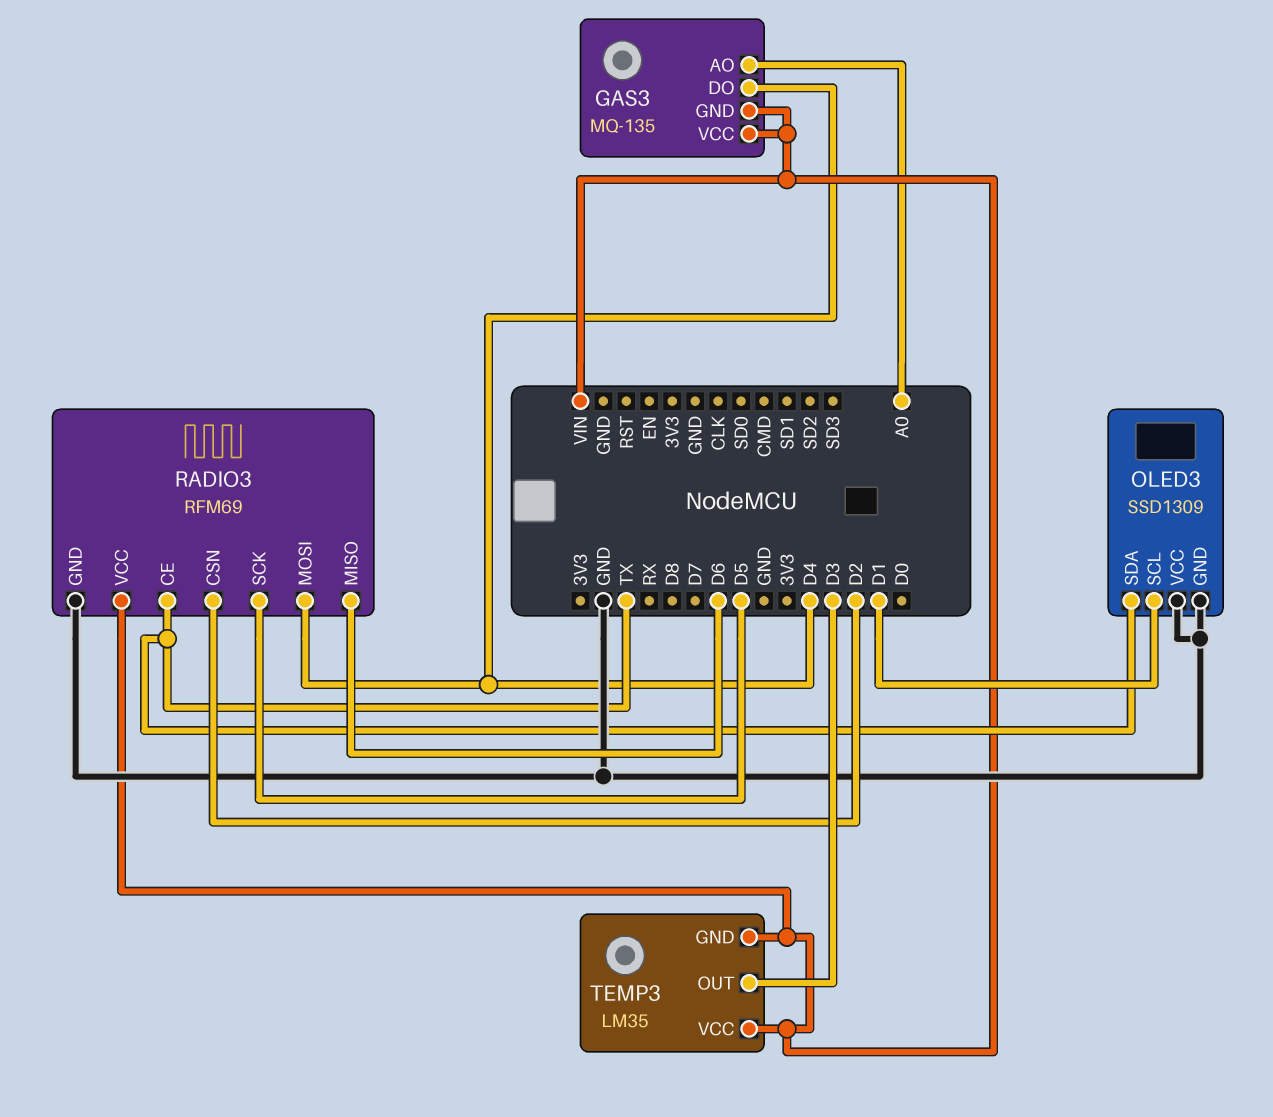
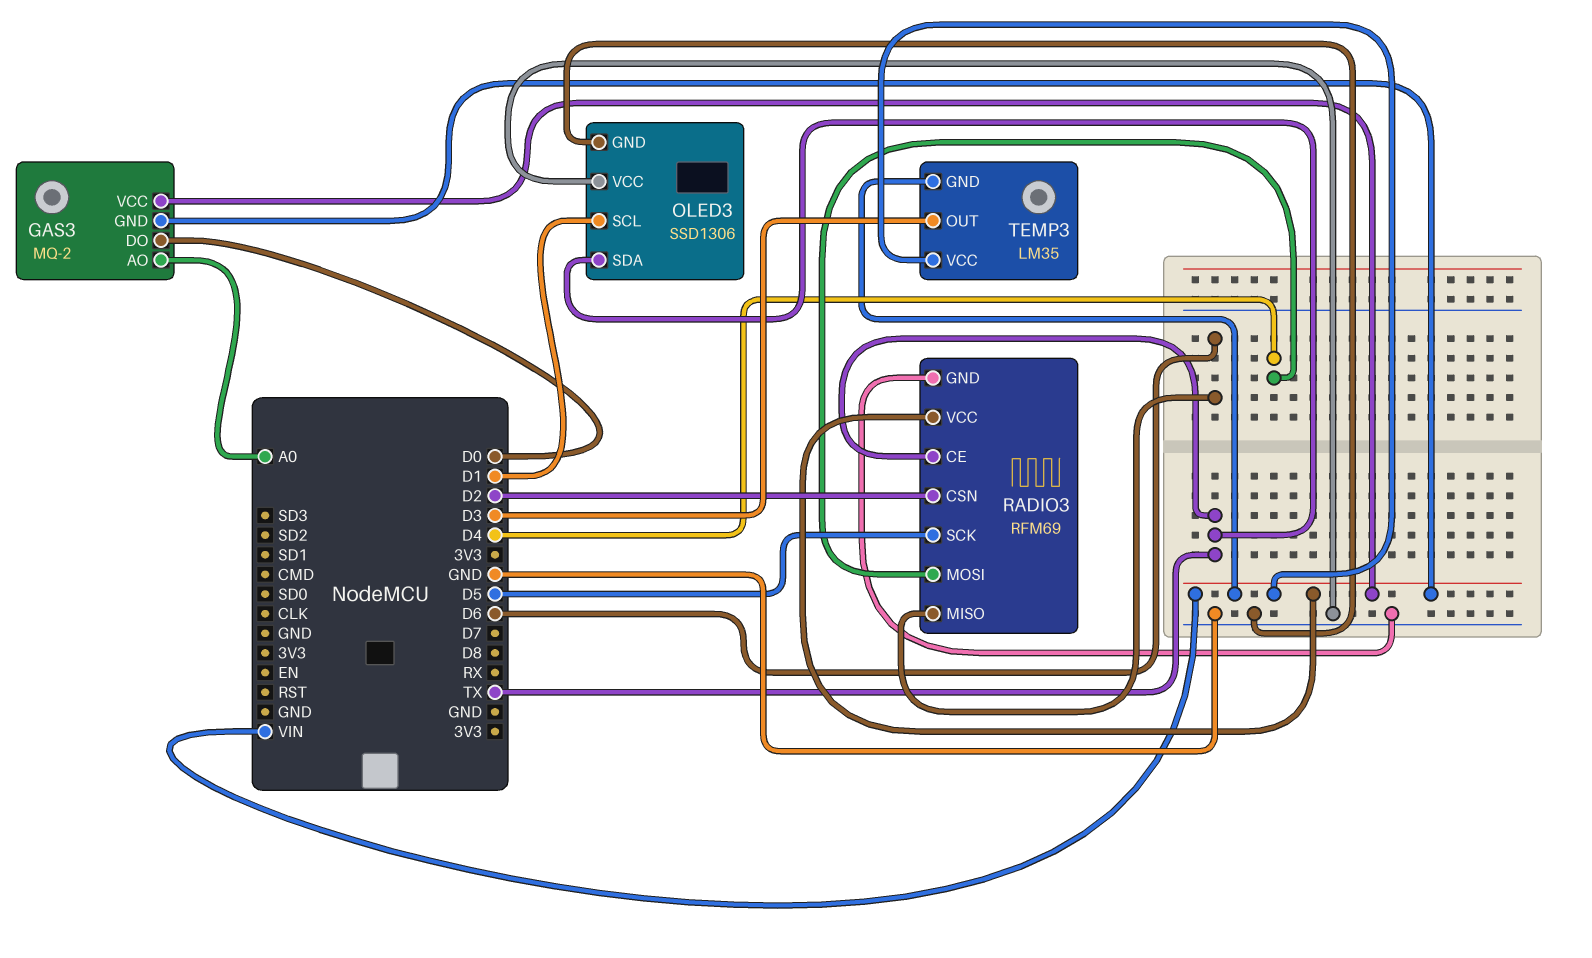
GAS3: MQ-135 -> MQ-2
GAS3 pin DO: D4 -> D0
OLED3: SSD1309 -> SSD1306

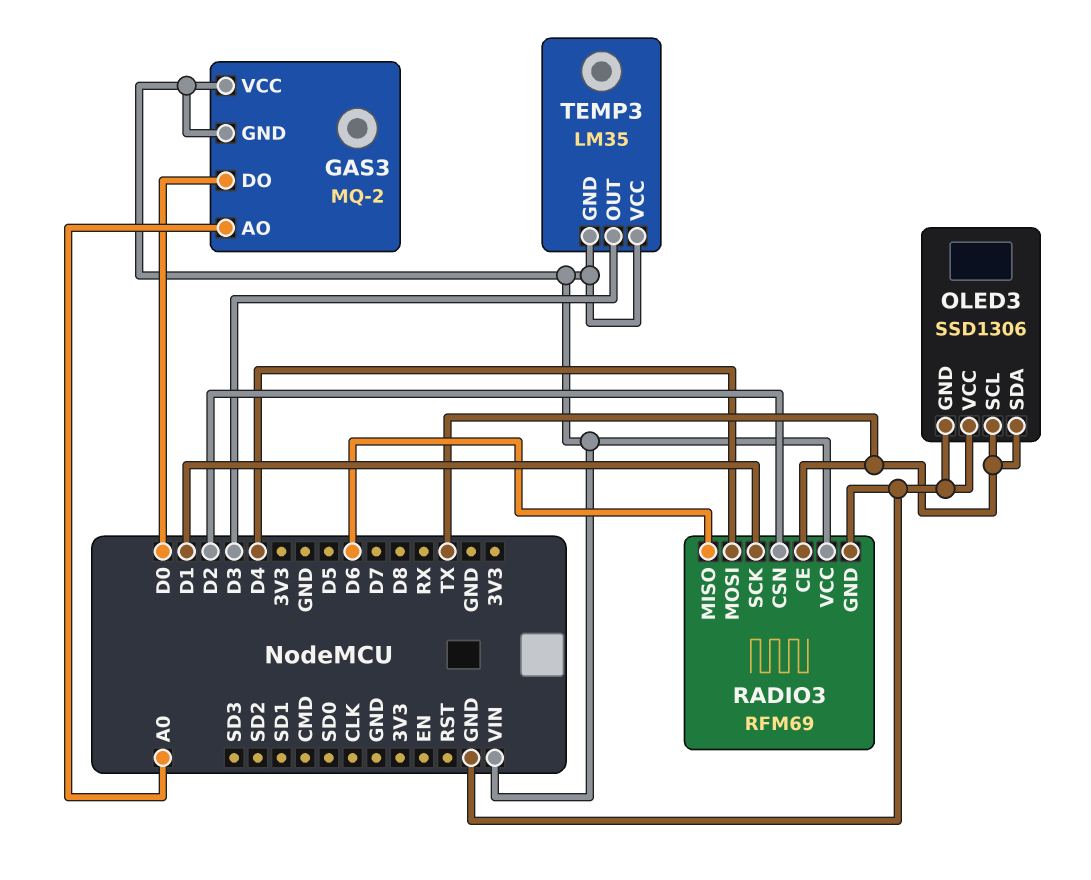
OLED3 pin SCL: D1 -> TX
RADIO3 pin SCK: D5 -> D1

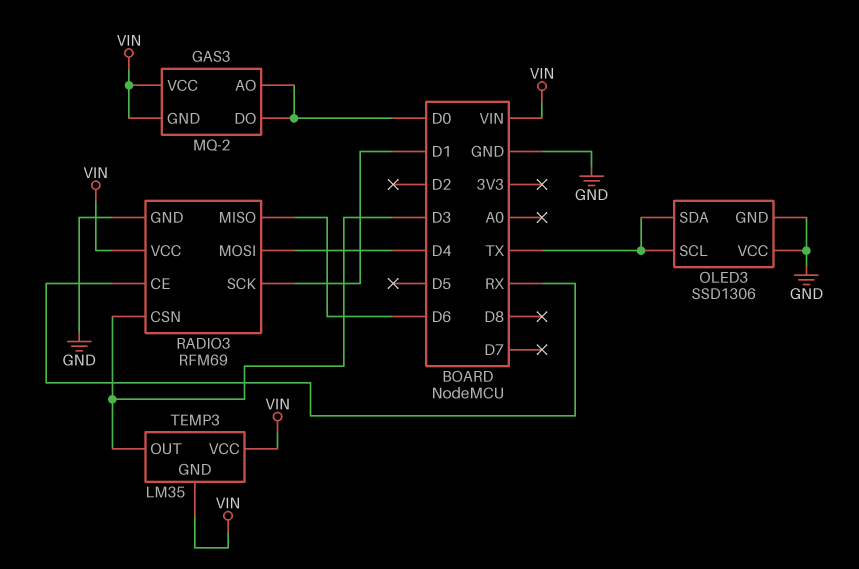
GAS3 pin AO: A0 -> D0
RADIO3 pin CE: TX -> RX
RADIO3 pin CSN: D2 -> D3

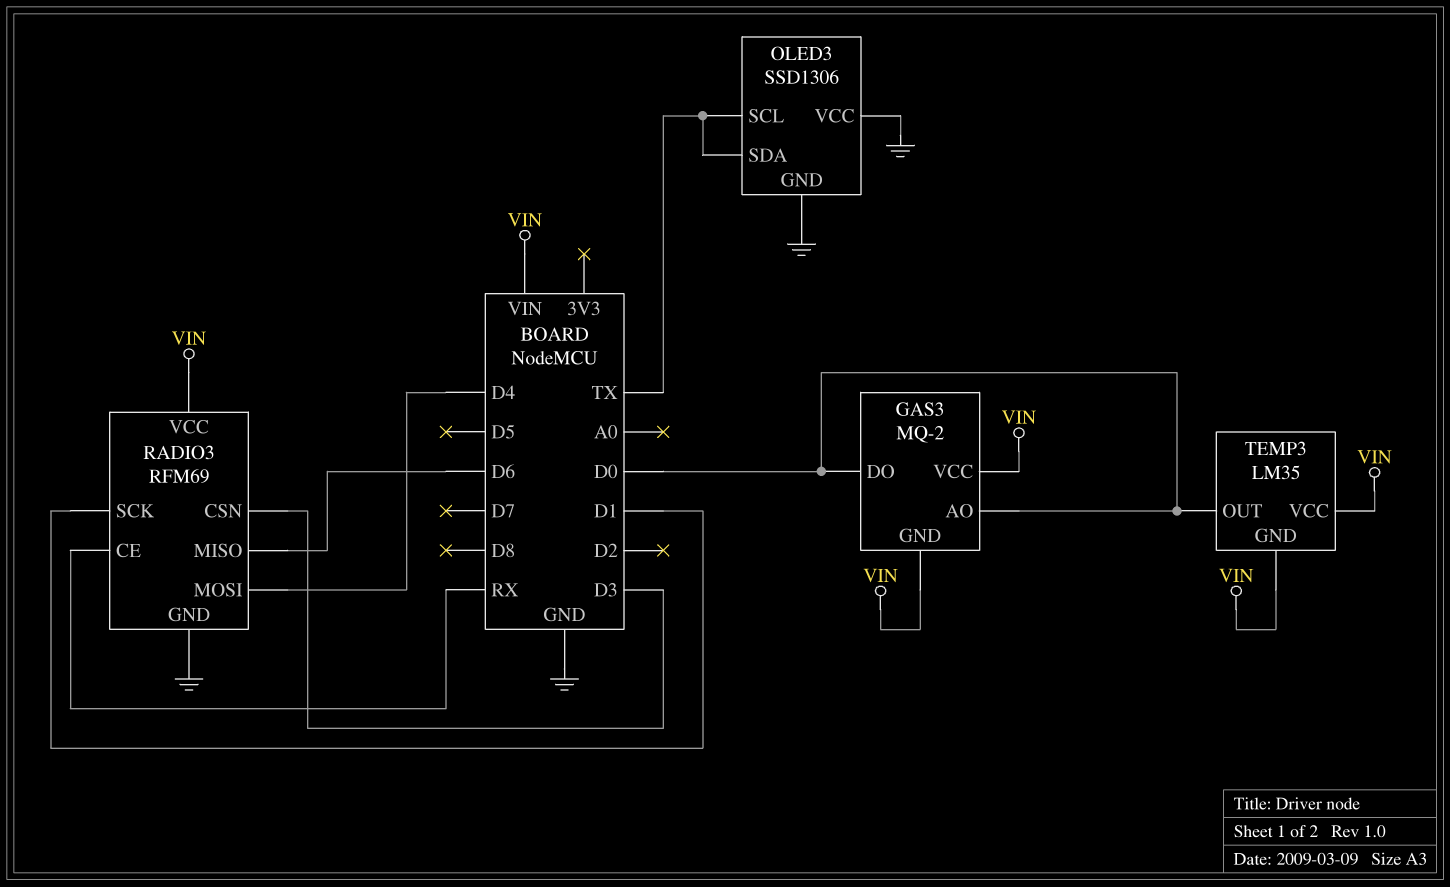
TEMP3 pin OUT: D3 -> D0

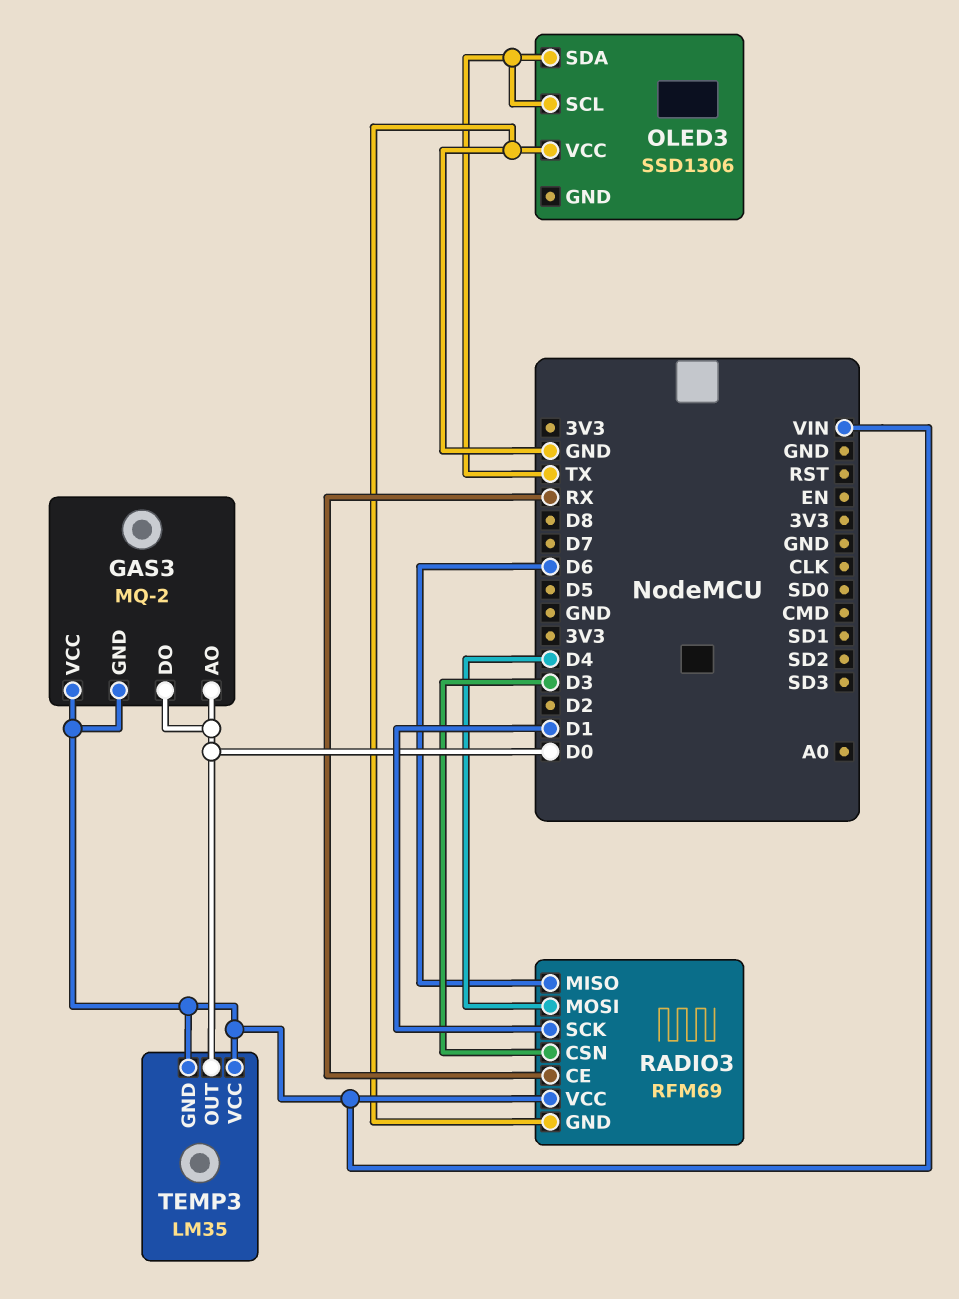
OLED3 pin GND: GND -> none

